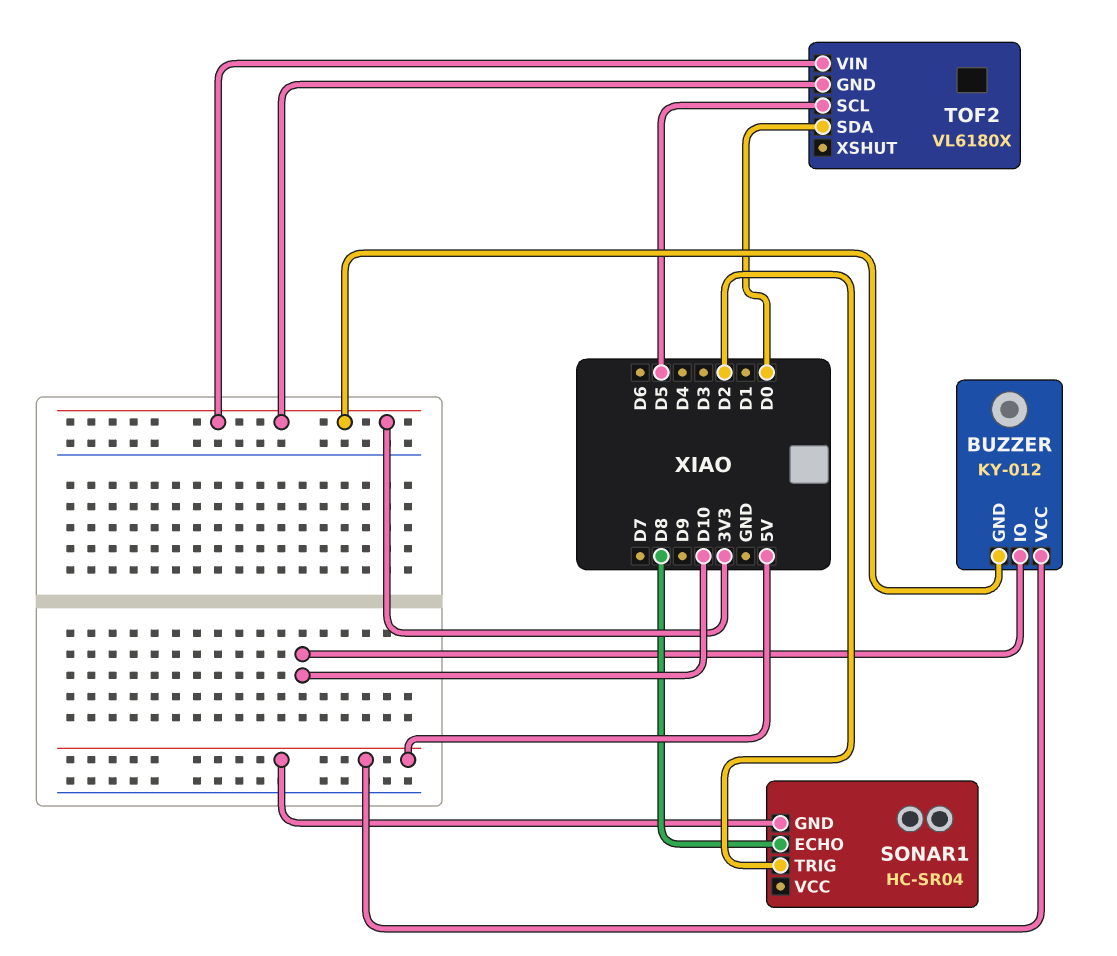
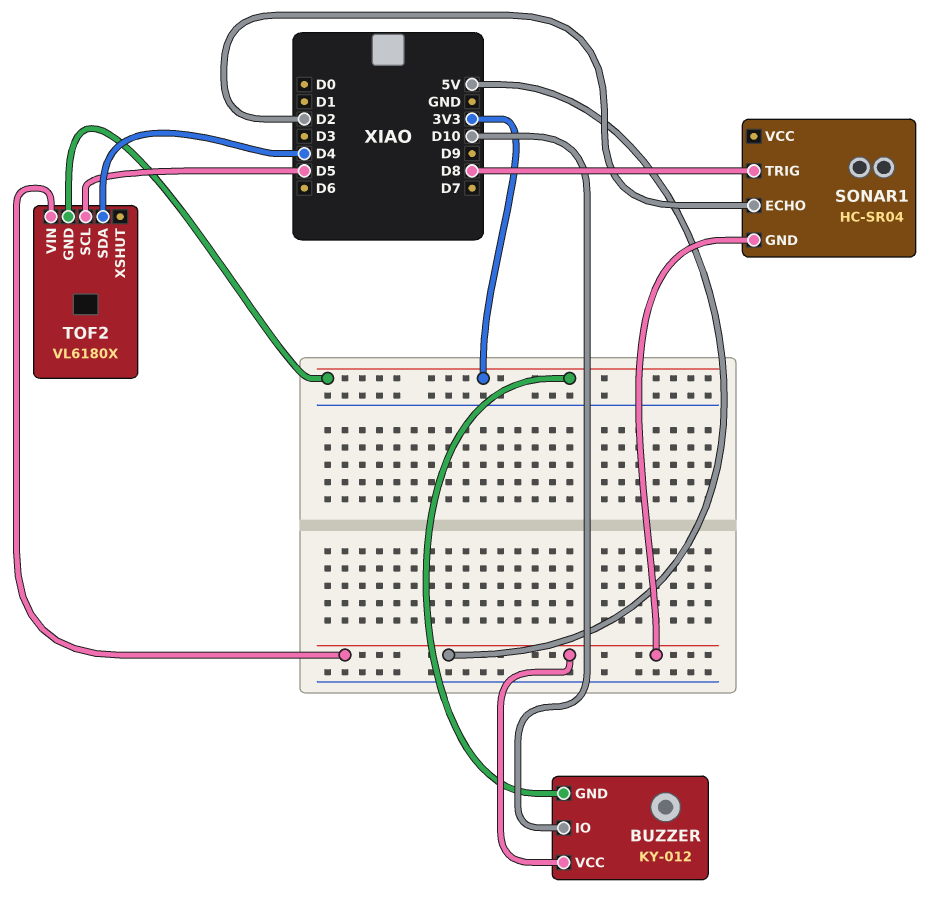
SONAR1 pin ECHO: D8 -> D2
SONAR1 pin TRIG: D2 -> D8
TOF2 pin SDA: D0 -> D4
TOF2 pin VIN: 3V3 -> 5V

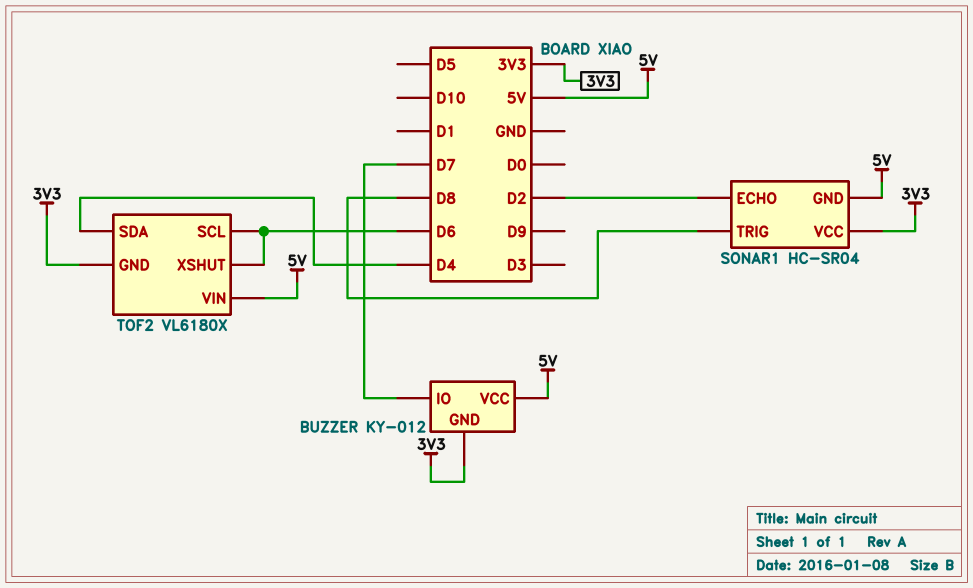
BUZZER pin IO: D10 -> D7
SONAR1 pin VCC: none -> 3V3
TOF2 pin SCL: D5 -> D6
TOF2 pin XSHUT: none -> D6

